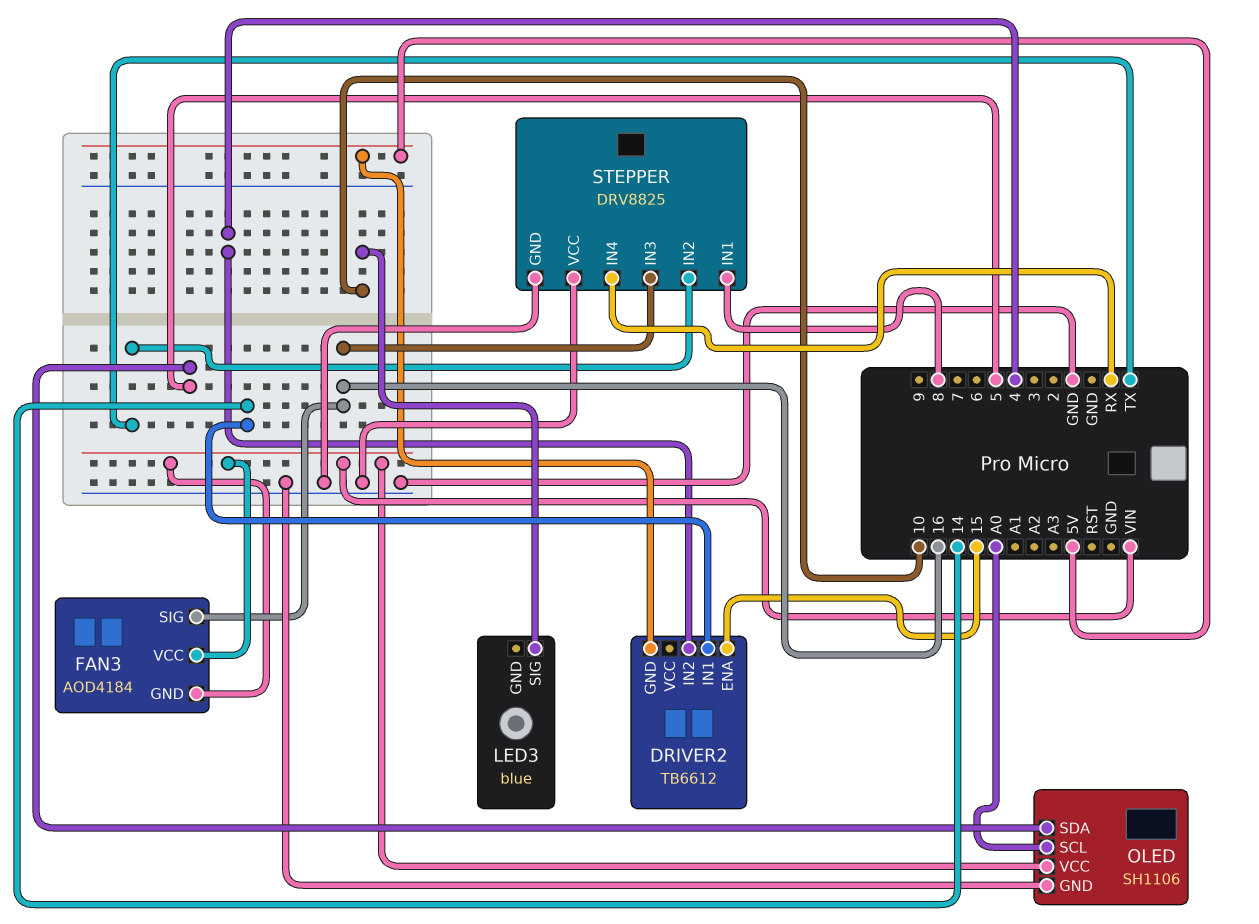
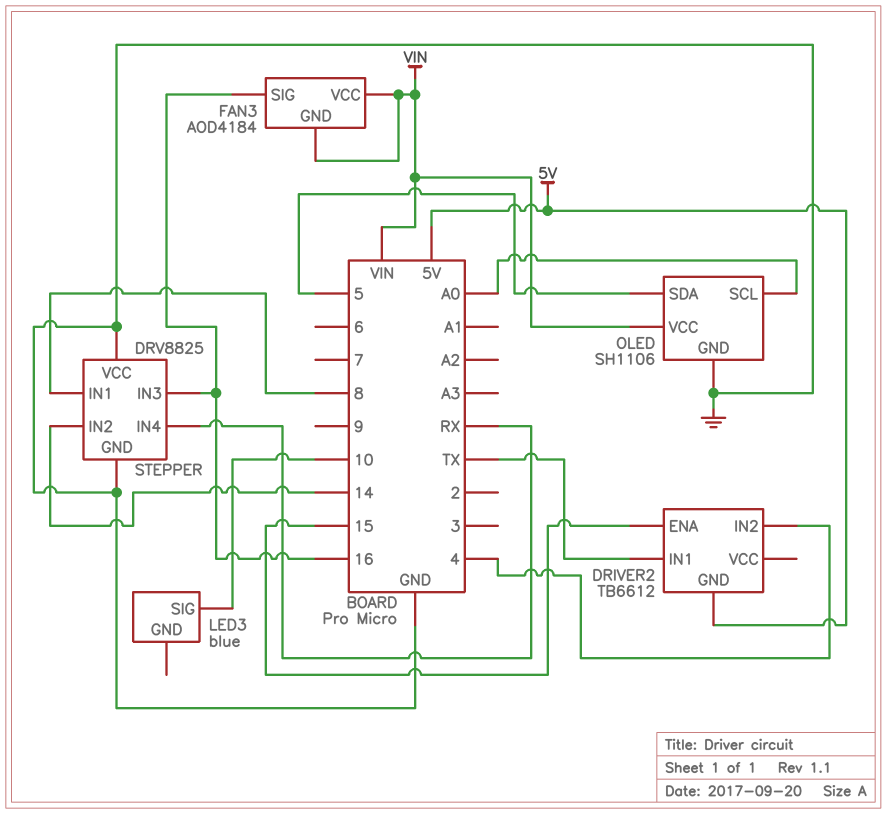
DRIVER2 pin IN1: 14 -> TX
STEPPER pin IN2: TX -> 14

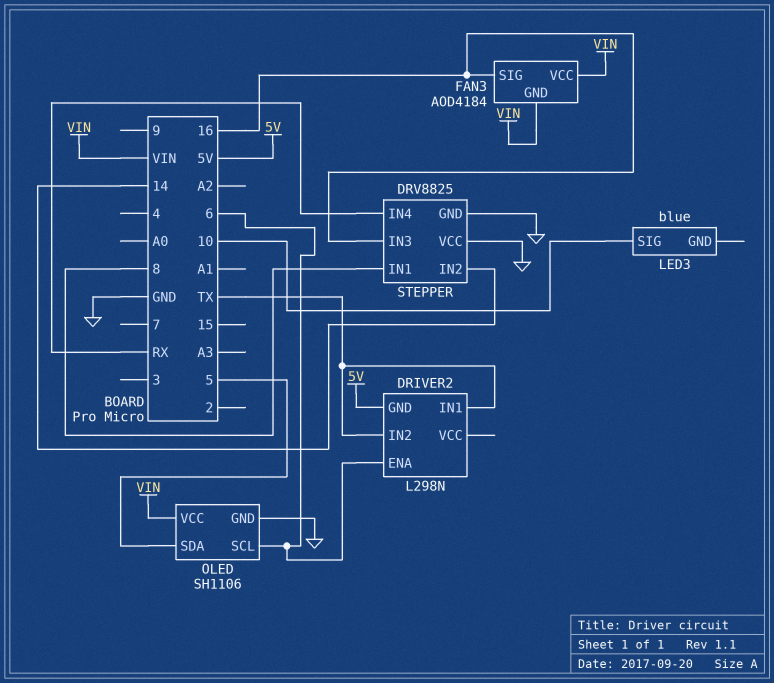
DRIVER2: TB6612 -> L298N
DRIVER2 pin ENA: 15 -> 6
DRIVER2 pin IN2: 4 -> TX
OLED pin SCL: A0 -> 6

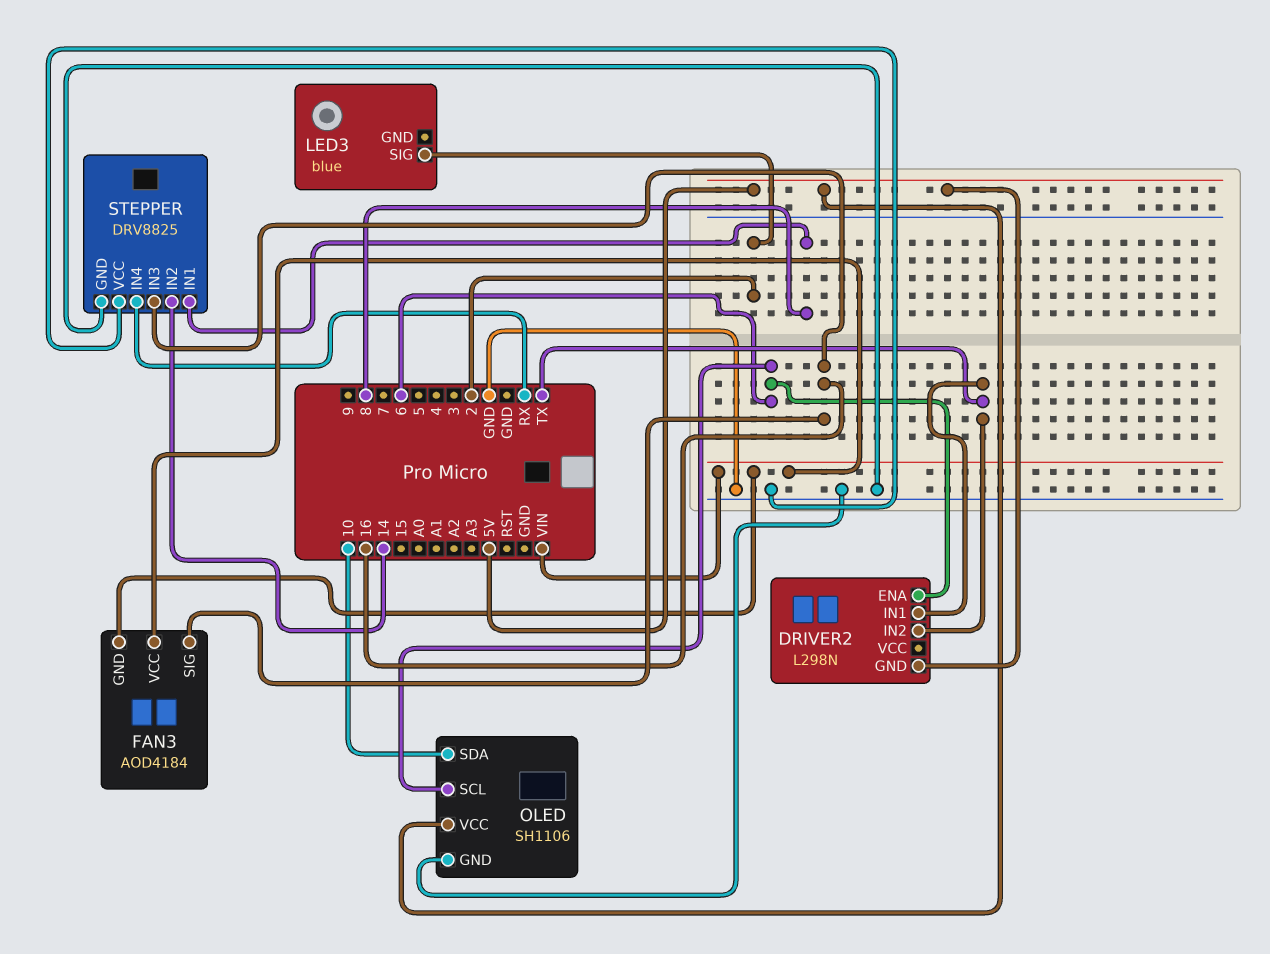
LED3 pin SIG: 10 -> 2
OLED pin SDA: 5 -> 10
OLED pin VCC: VIN -> 5V

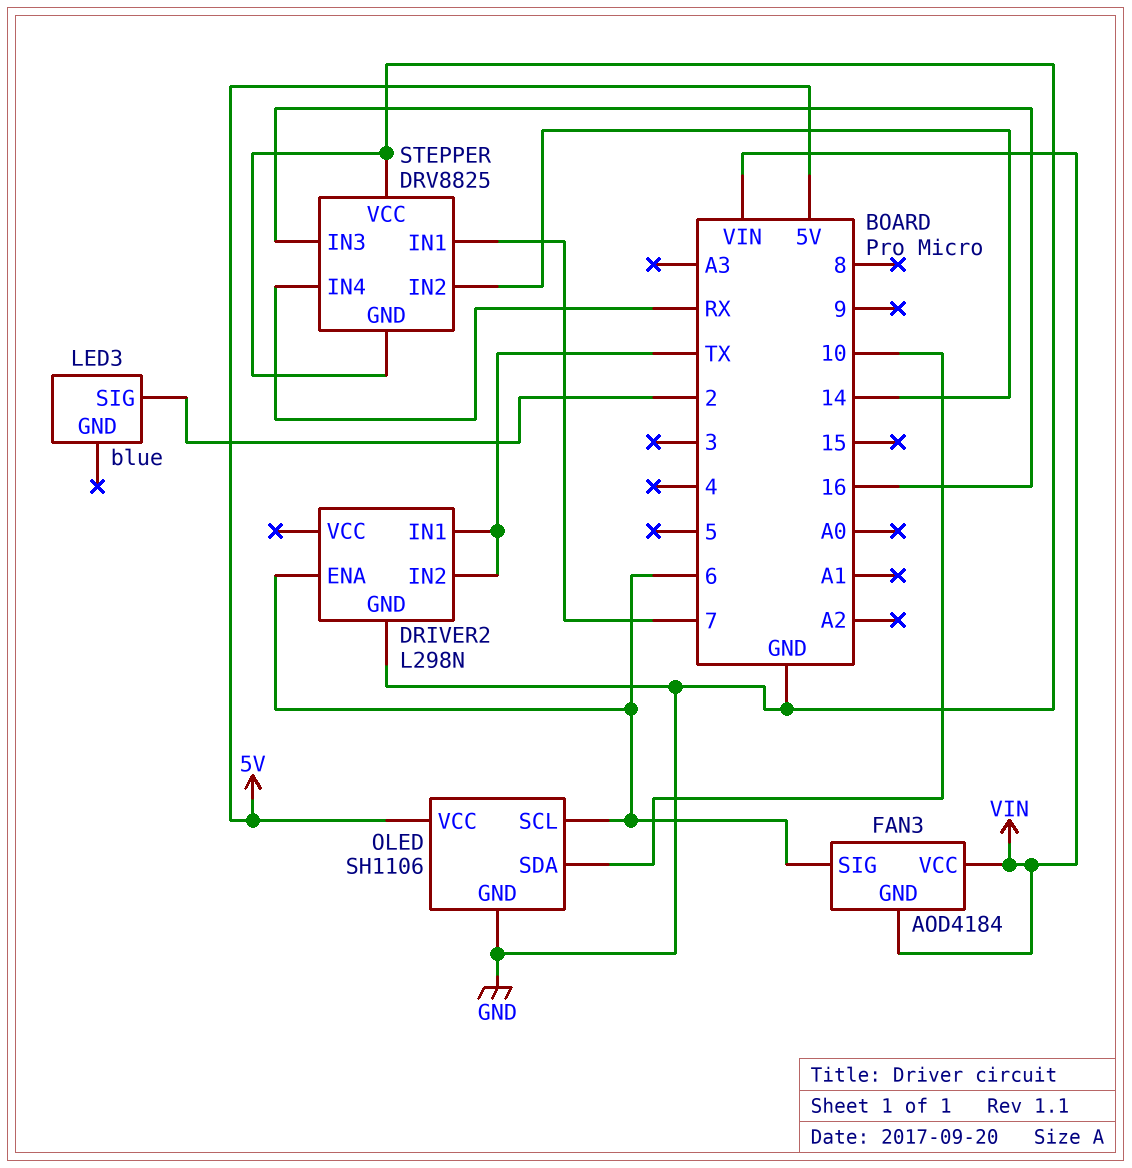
DRIVER2 pin GND: 5V -> GND
FAN3 pin SIG: 16 -> 6
STEPPER pin IN1: 8 -> 7

